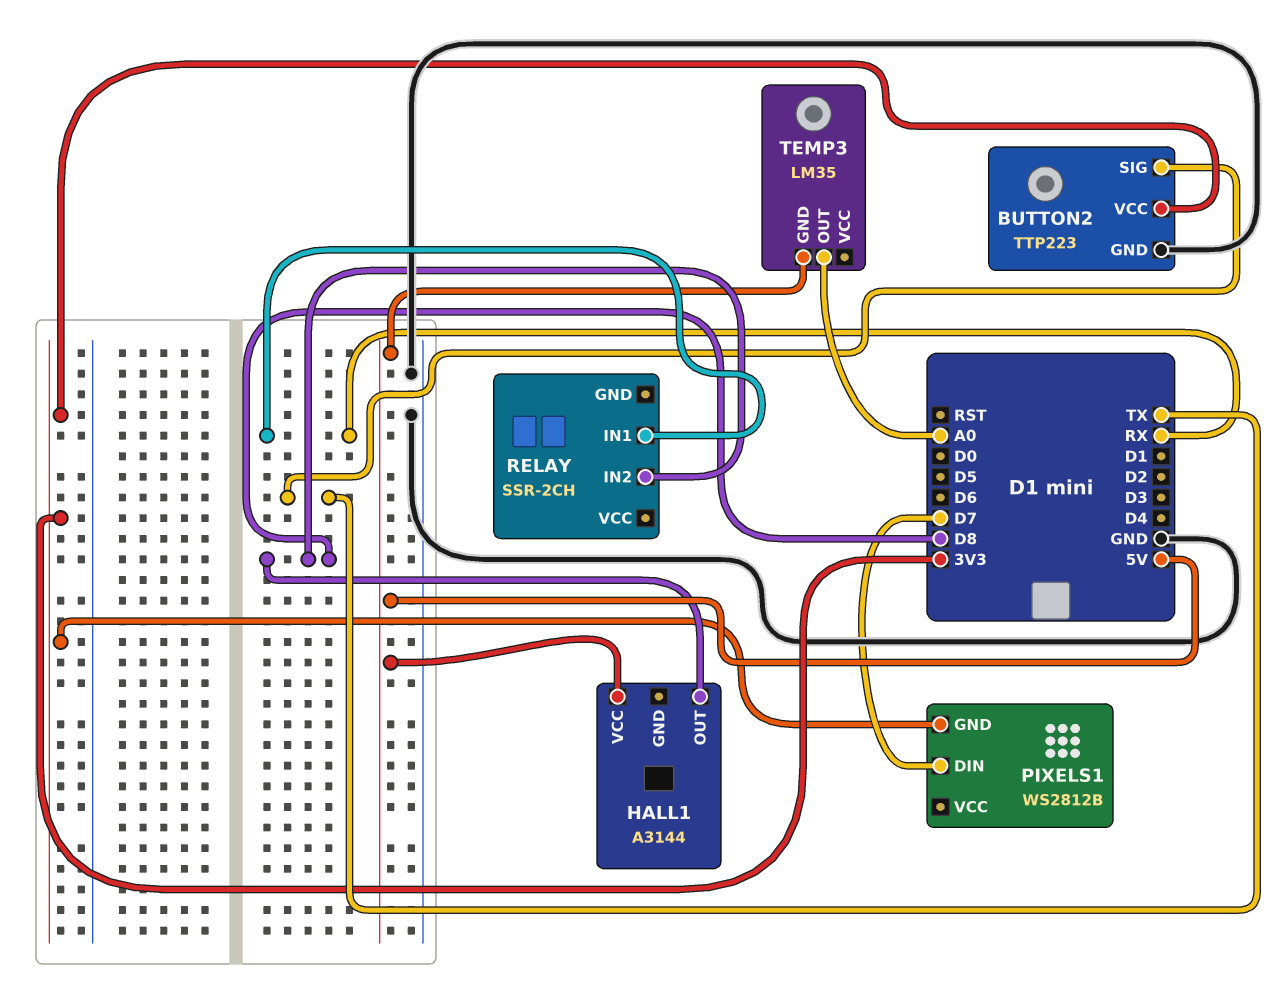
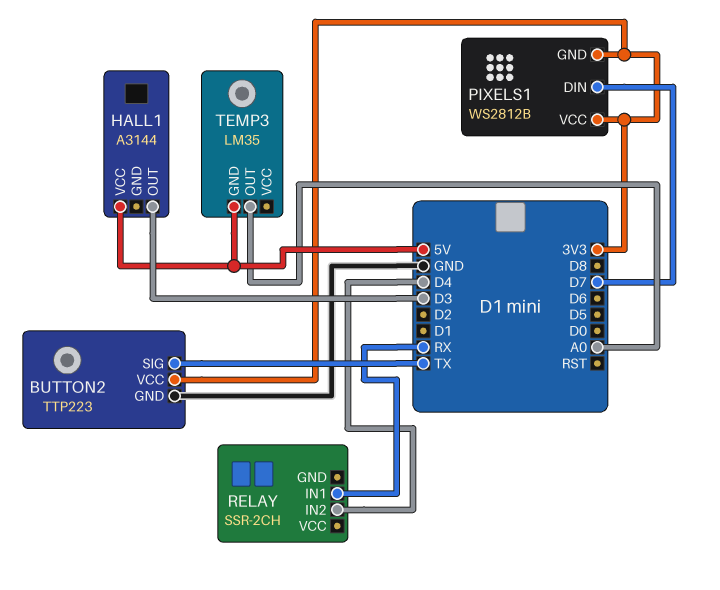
HALL1 pin OUT: D8 -> D3
PIXELS1 pin VCC: none -> 3V3
RELAY pin IN2: D8 -> D4

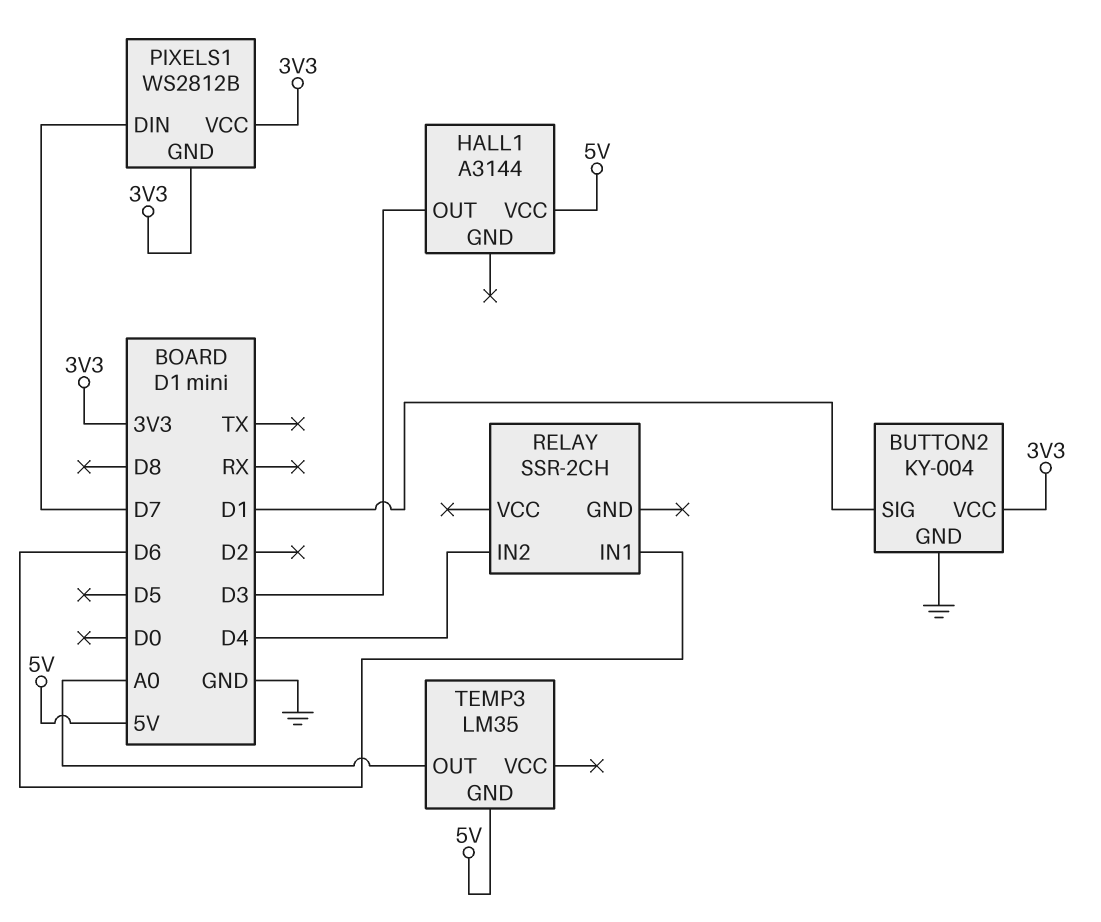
BUTTON2: TTP223 -> KY-004
BUTTON2 pin SIG: TX -> D1
RELAY pin IN1: RX -> D6

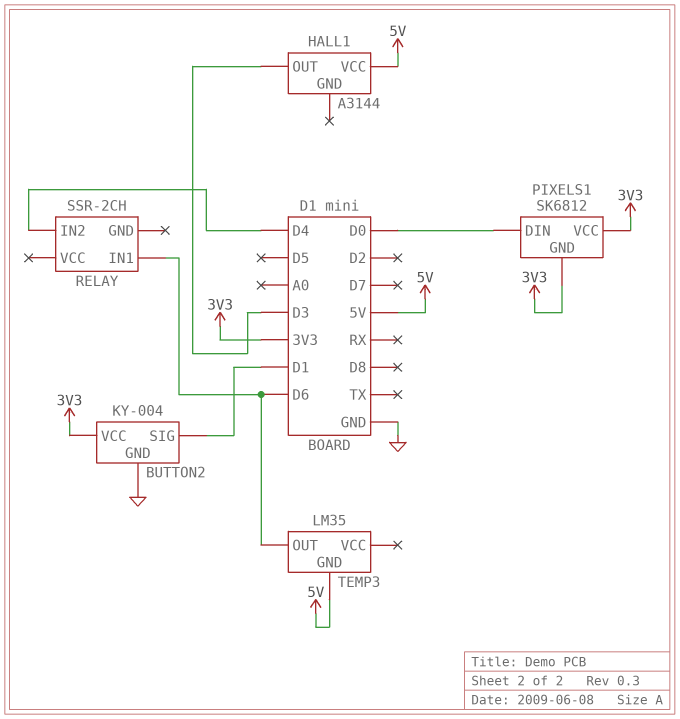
PIXELS1: WS2812B -> SK6812
PIXELS1 pin DIN: D7 -> D0
TEMP3 pin OUT: A0 -> D6

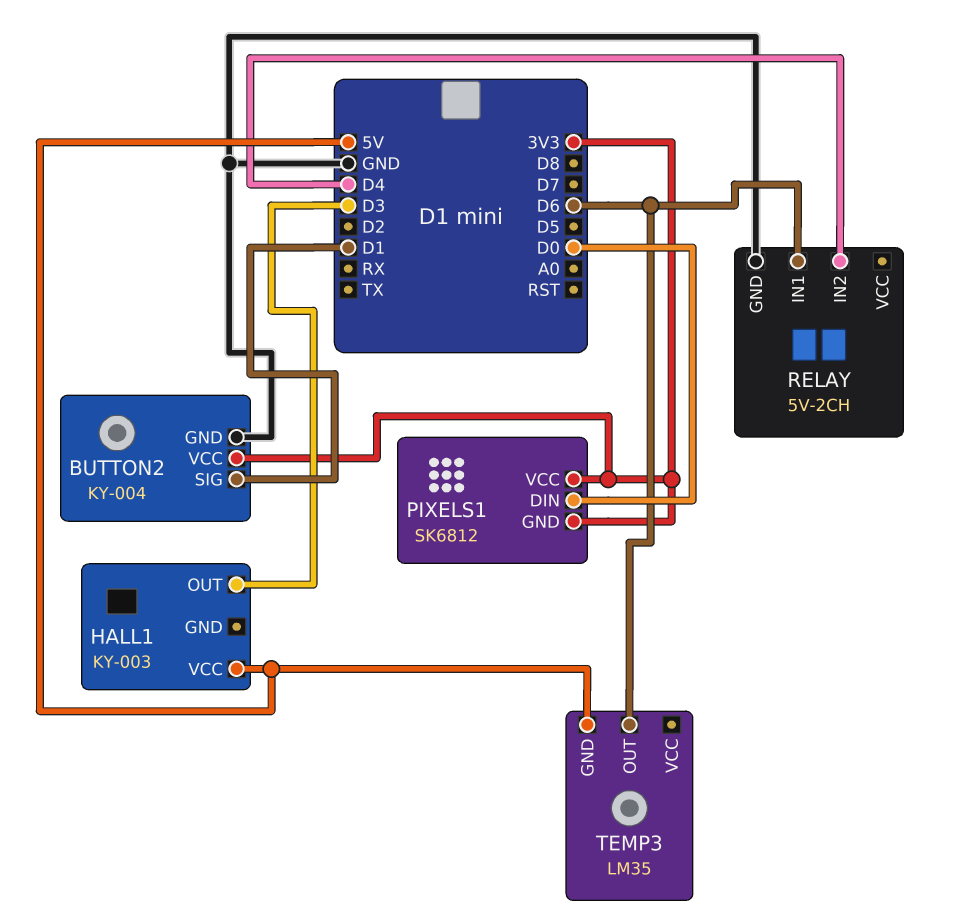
HALL1: A3144 -> KY-003
RELAY: SSR-2CH -> 5V-2CH
RELAY pin GND: none -> GND

